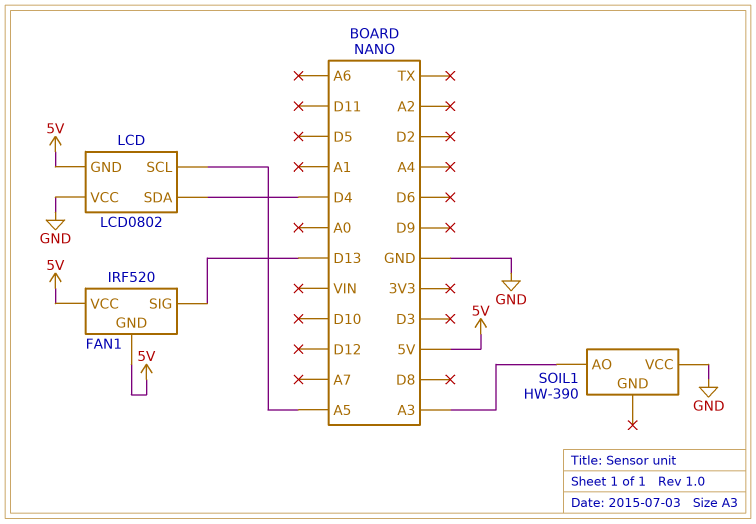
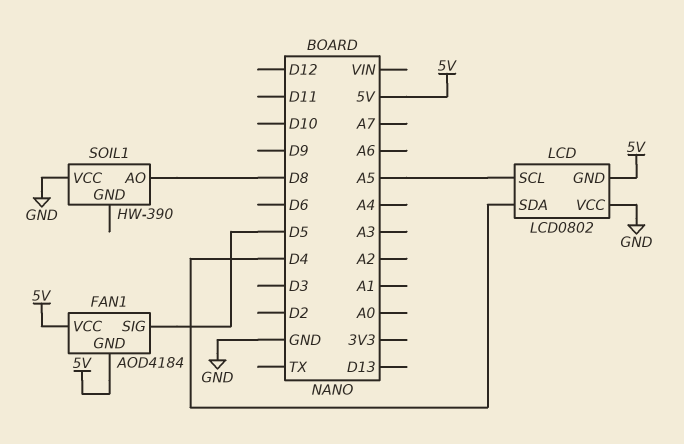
FAN1: IRF520 -> AOD4184
FAN1 pin SIG: D13 -> D5
SOIL1 pin AO: A3 -> D8

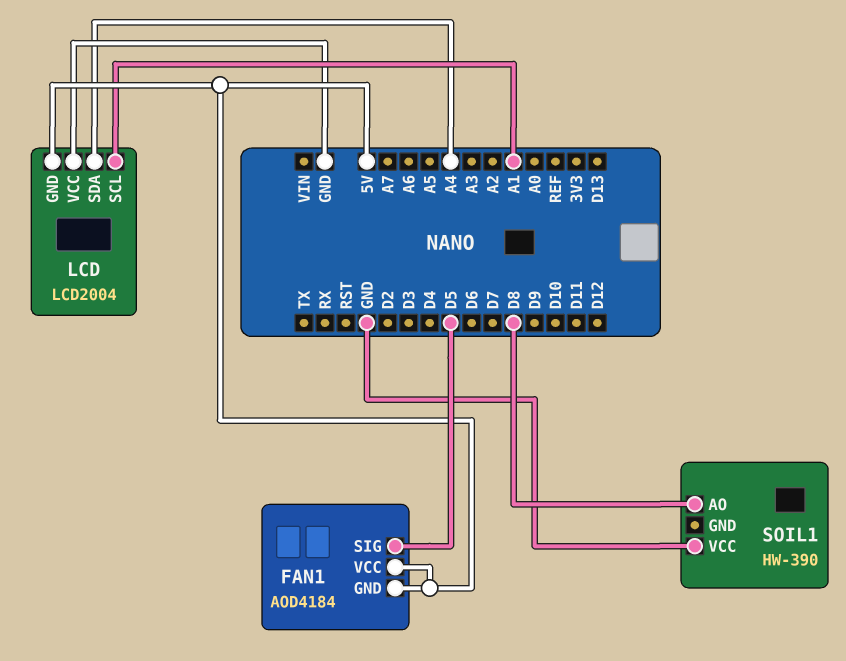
LCD: LCD0802 -> LCD2004
LCD pin SCL: A5 -> A1
LCD pin SDA: D4 -> A4

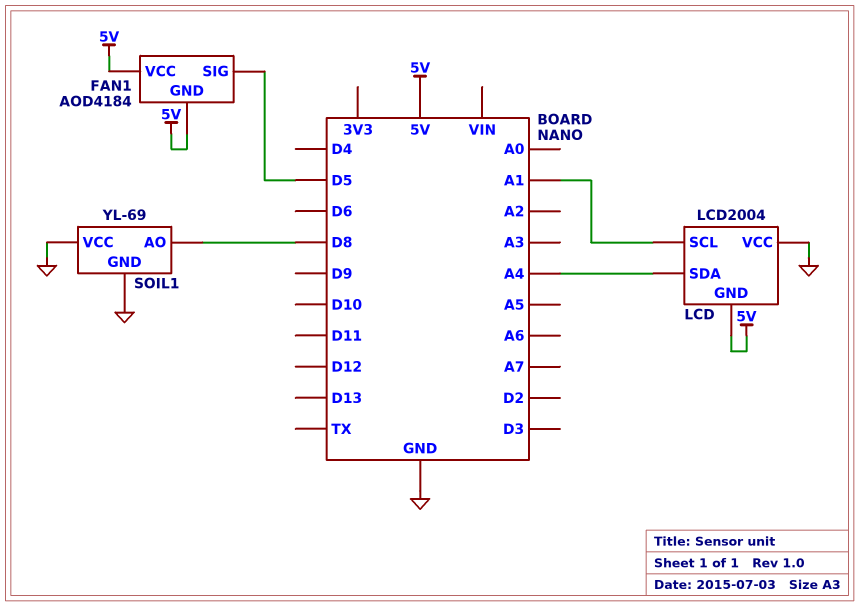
SOIL1: HW-390 -> YL-69
SOIL1 pin GND: none -> GND

